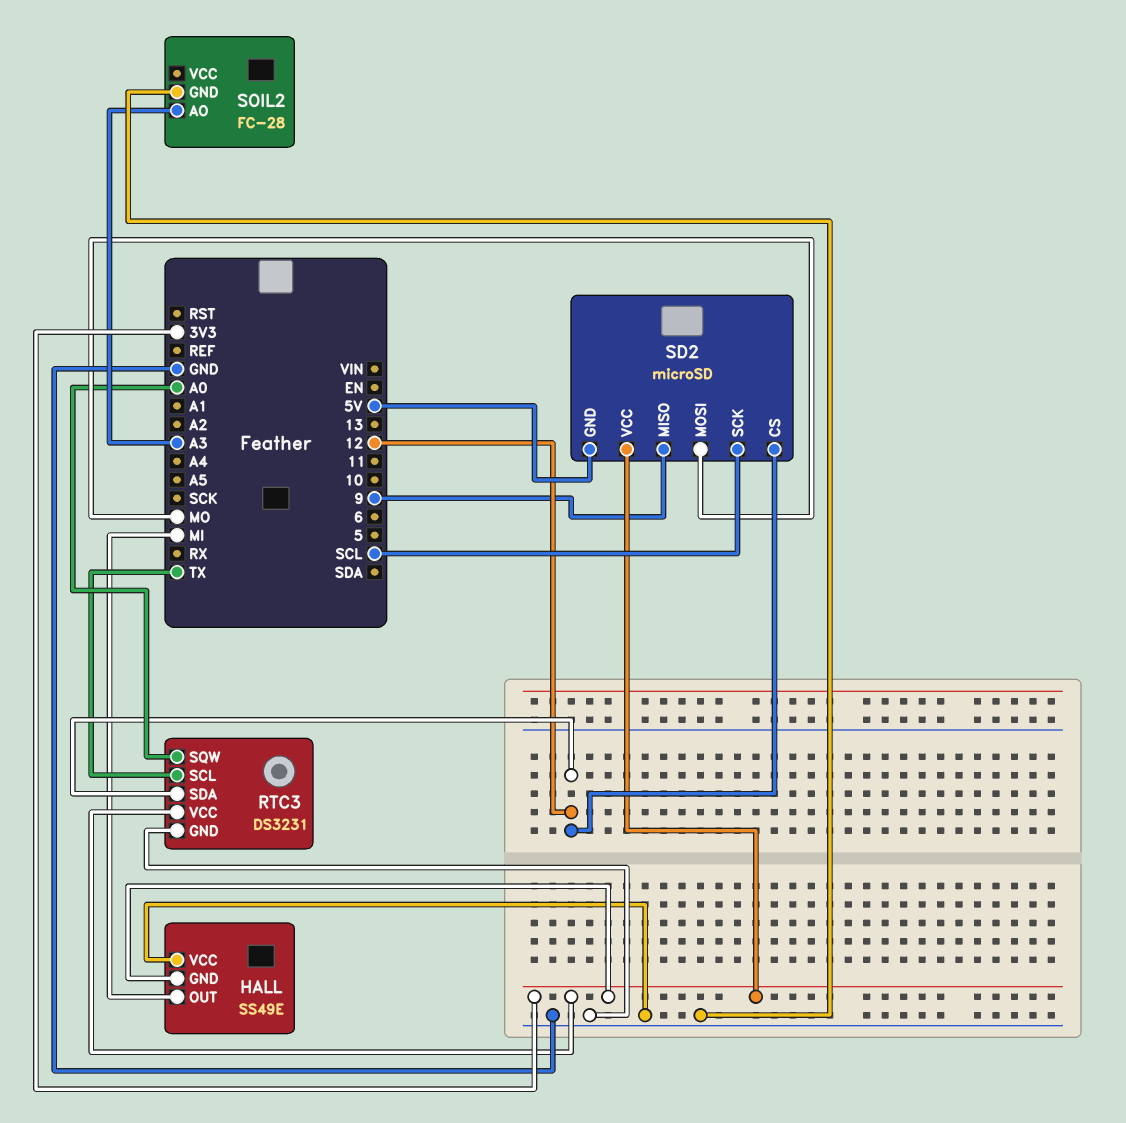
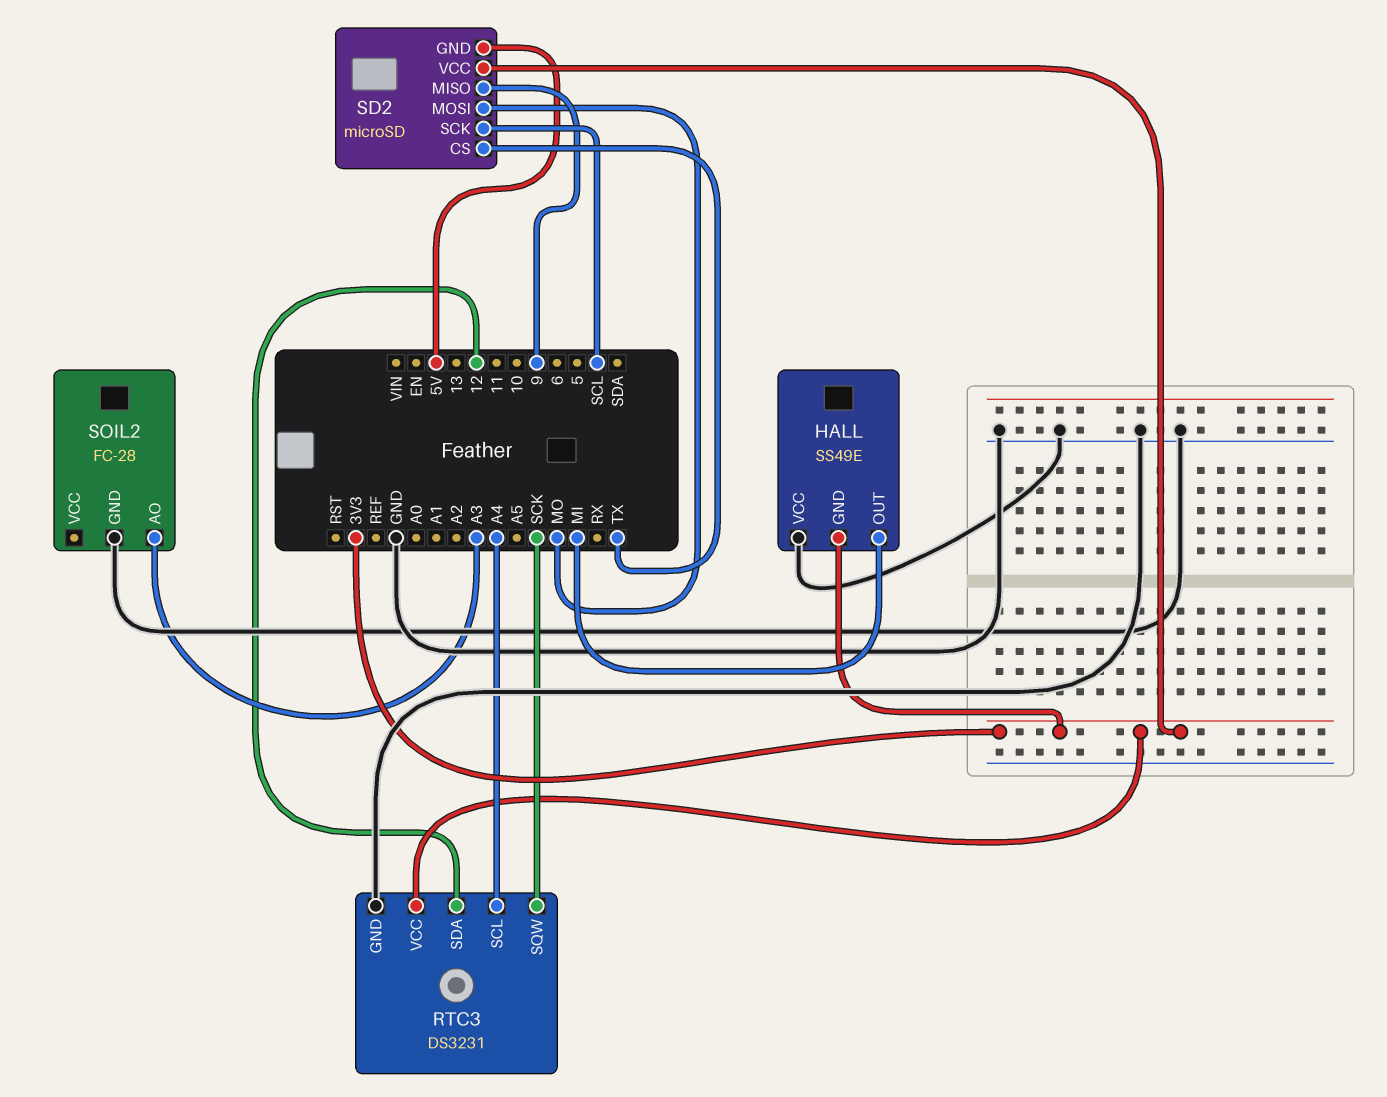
RTC3 pin SCL: TX -> A4
RTC3 pin SQW: A0 -> SCK
SD2 pin CS: 12 -> TX

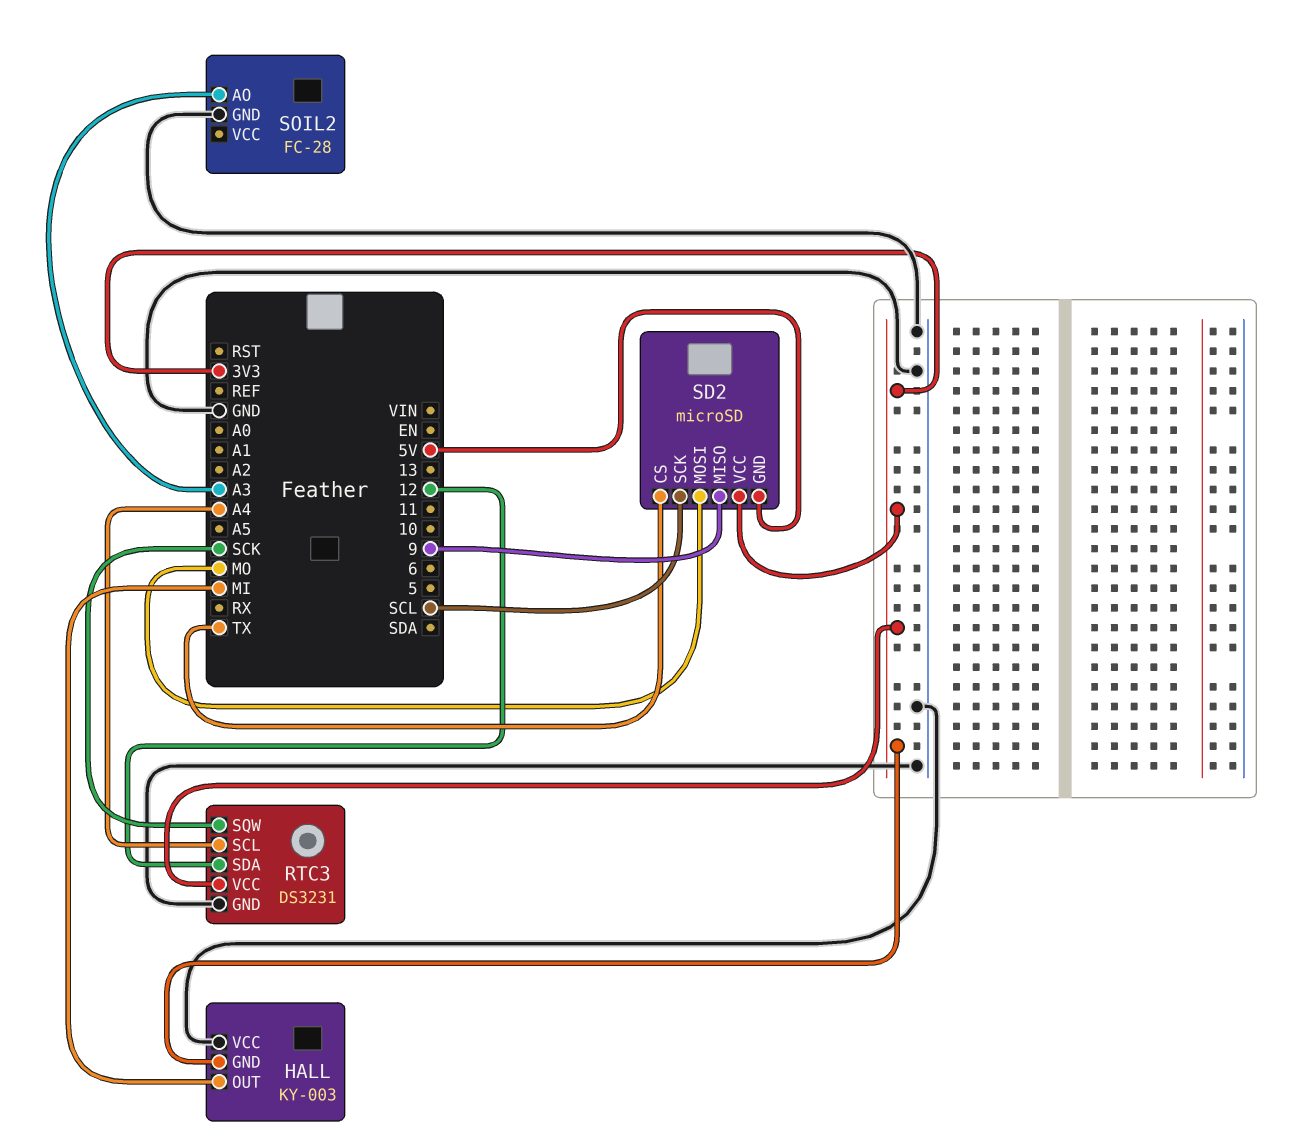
HALL: SS49E -> KY-003

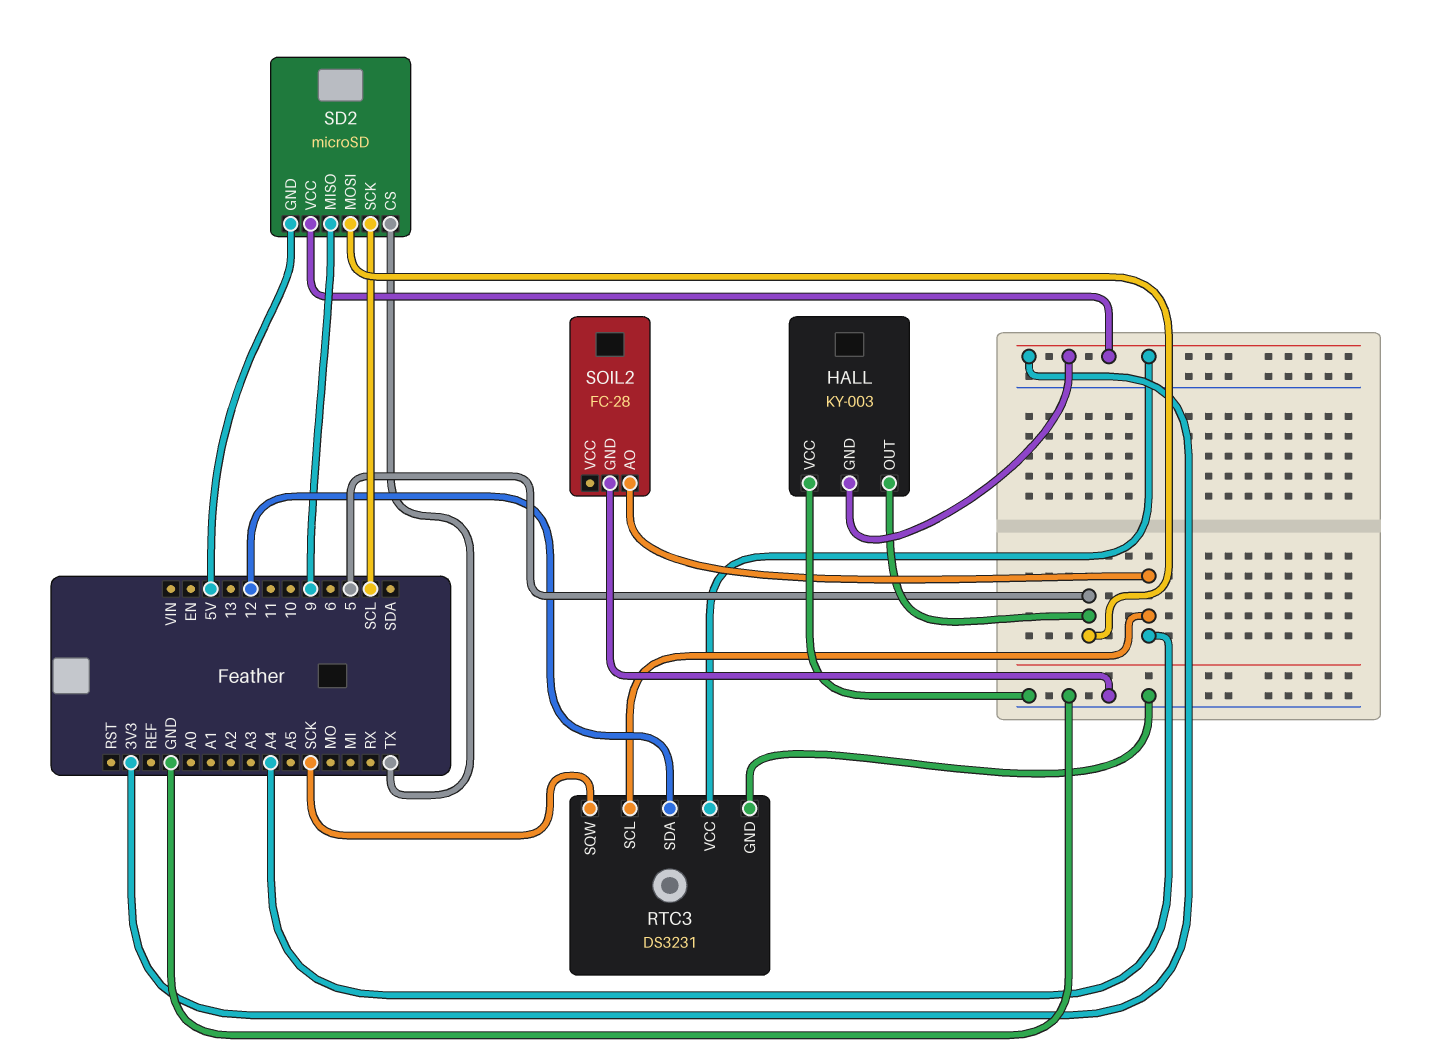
HALL pin OUT: MI -> 5
SD2 pin MOSI: MO -> 5
SOIL2 pin AO: A3 -> A4

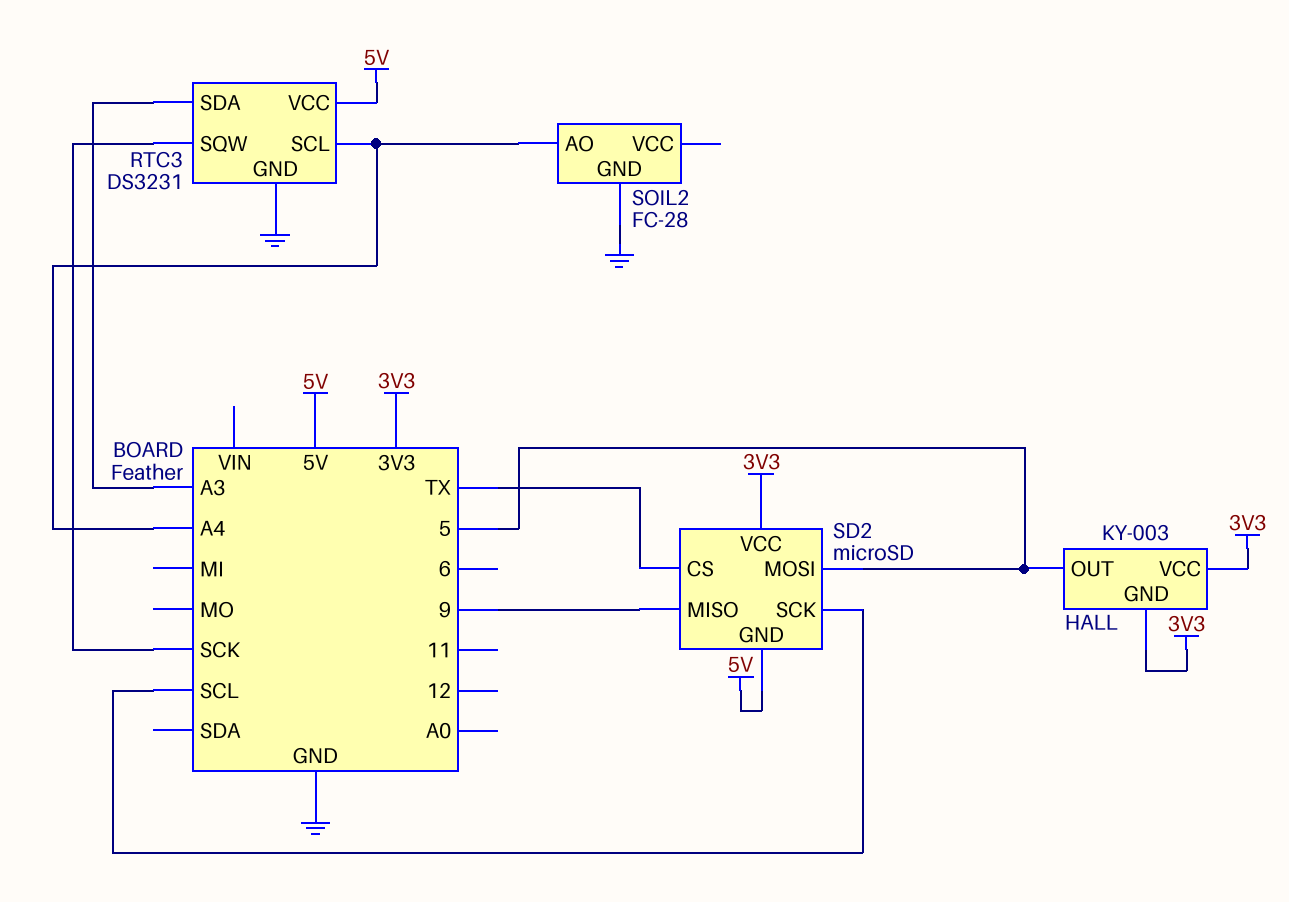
HALL pin VCC: GND -> 3V3
RTC3 pin SDA: 12 -> A3
RTC3 pin VCC: 3V3 -> 5V

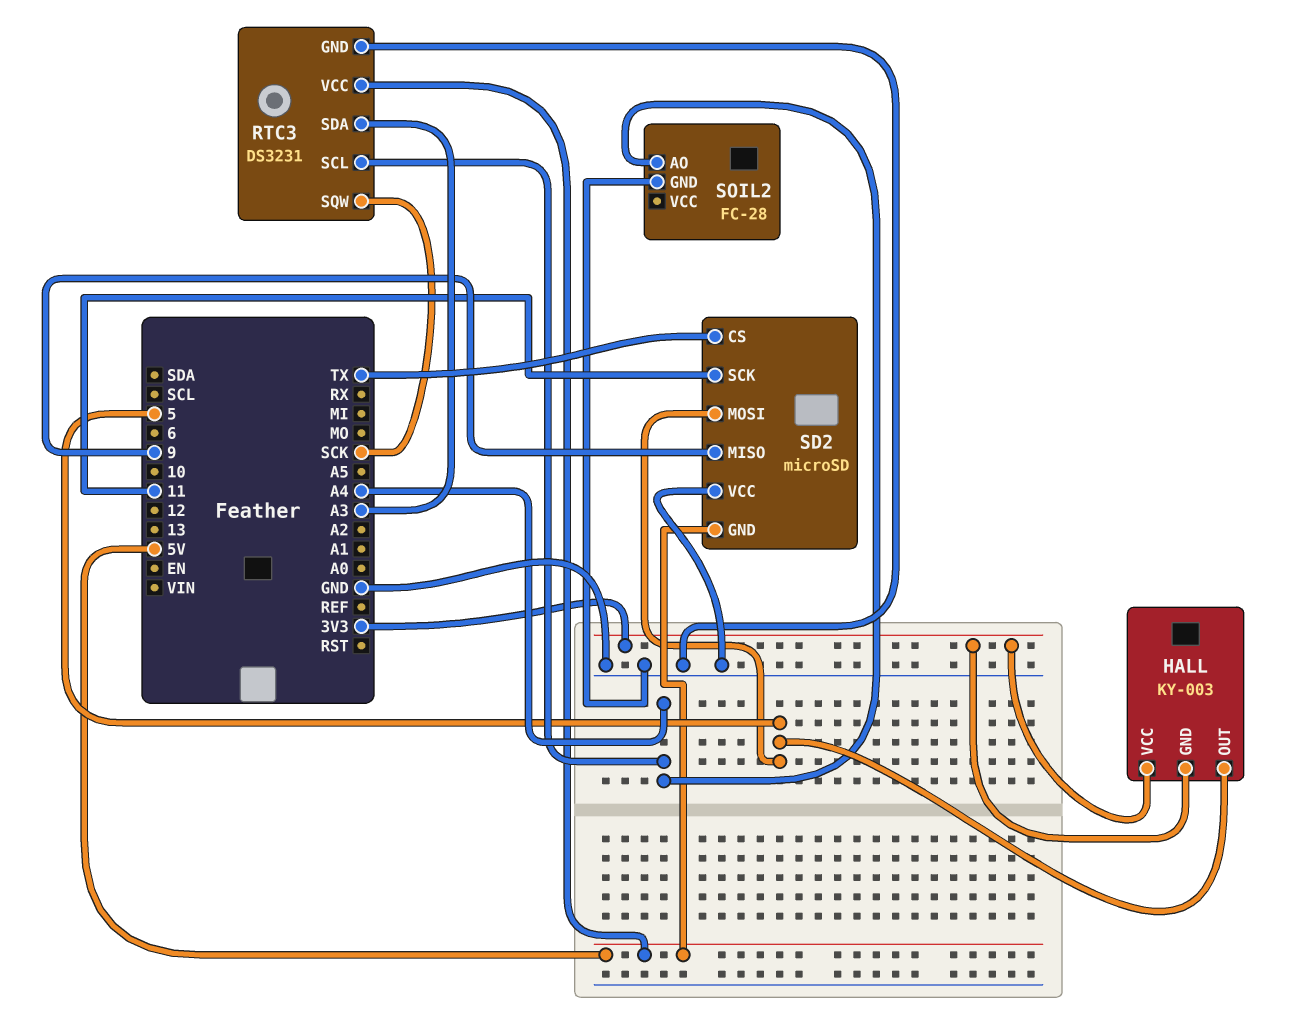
SD2 pin SCK: SCL -> 11
SD2 pin VCC: 3V3 -> GND

